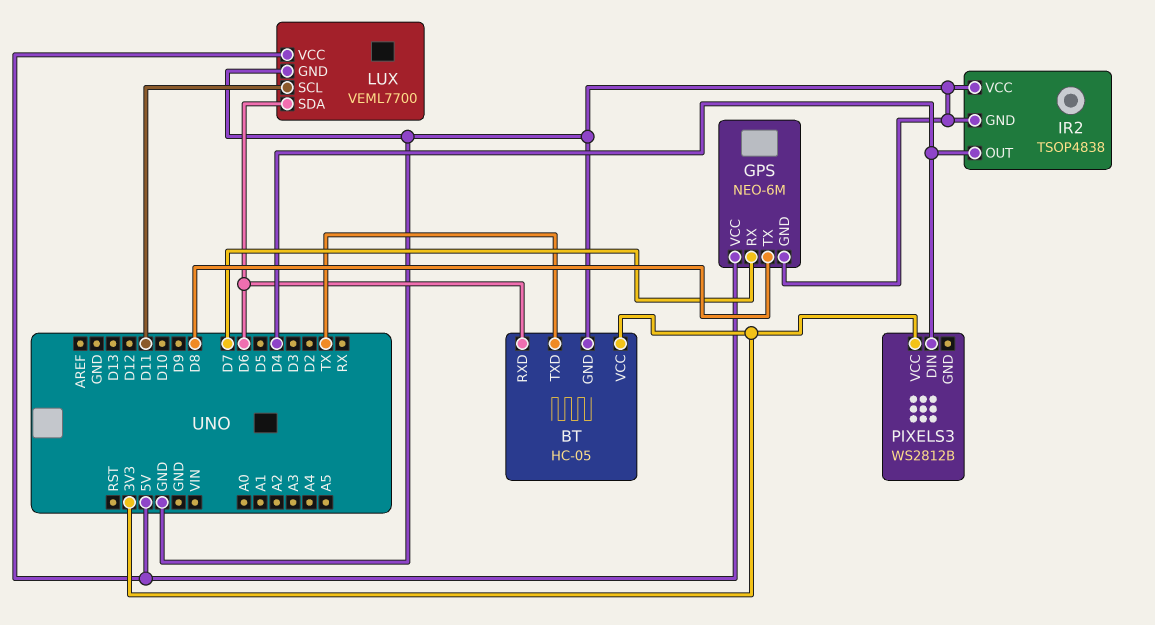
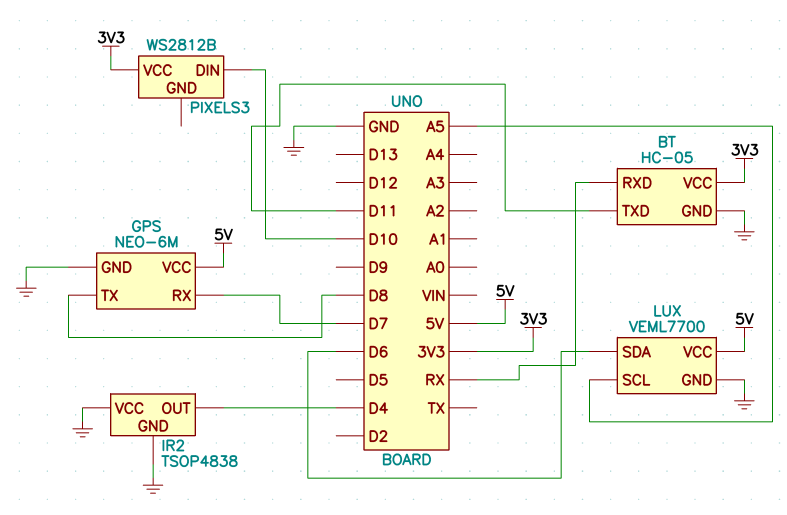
BT pin RXD: D6 -> RX
BT pin TXD: TX -> D11
LUX pin SCL: D11 -> A5
PIXELS3 pin DIN: D4 -> D10

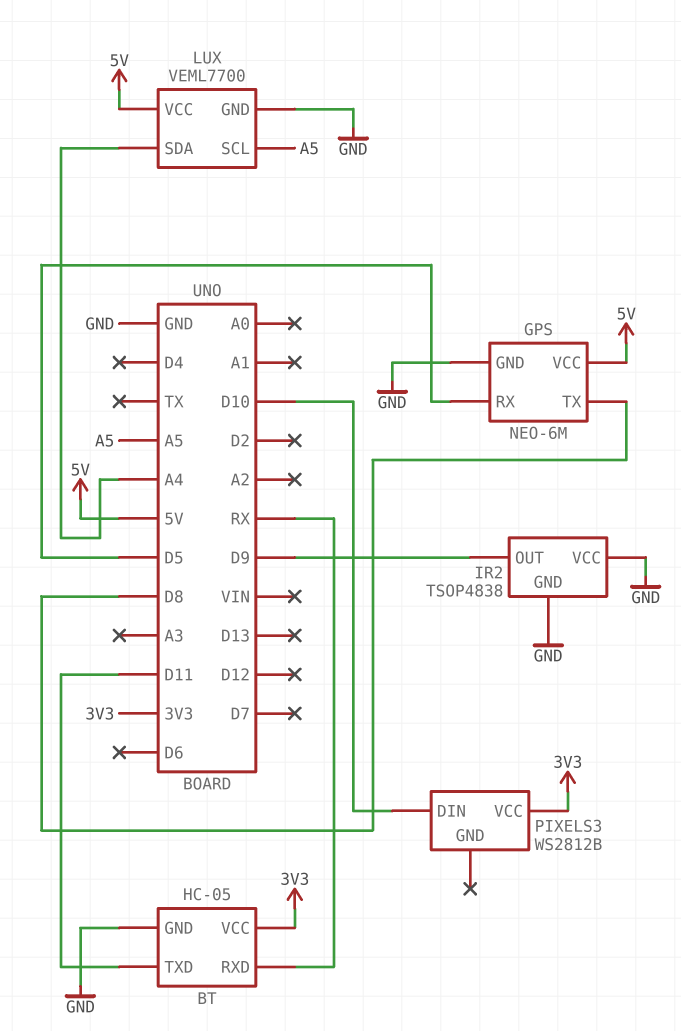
GPS pin RX: D7 -> D5
IR2 pin OUT: D4 -> D9
LUX pin SDA: D6 -> A4

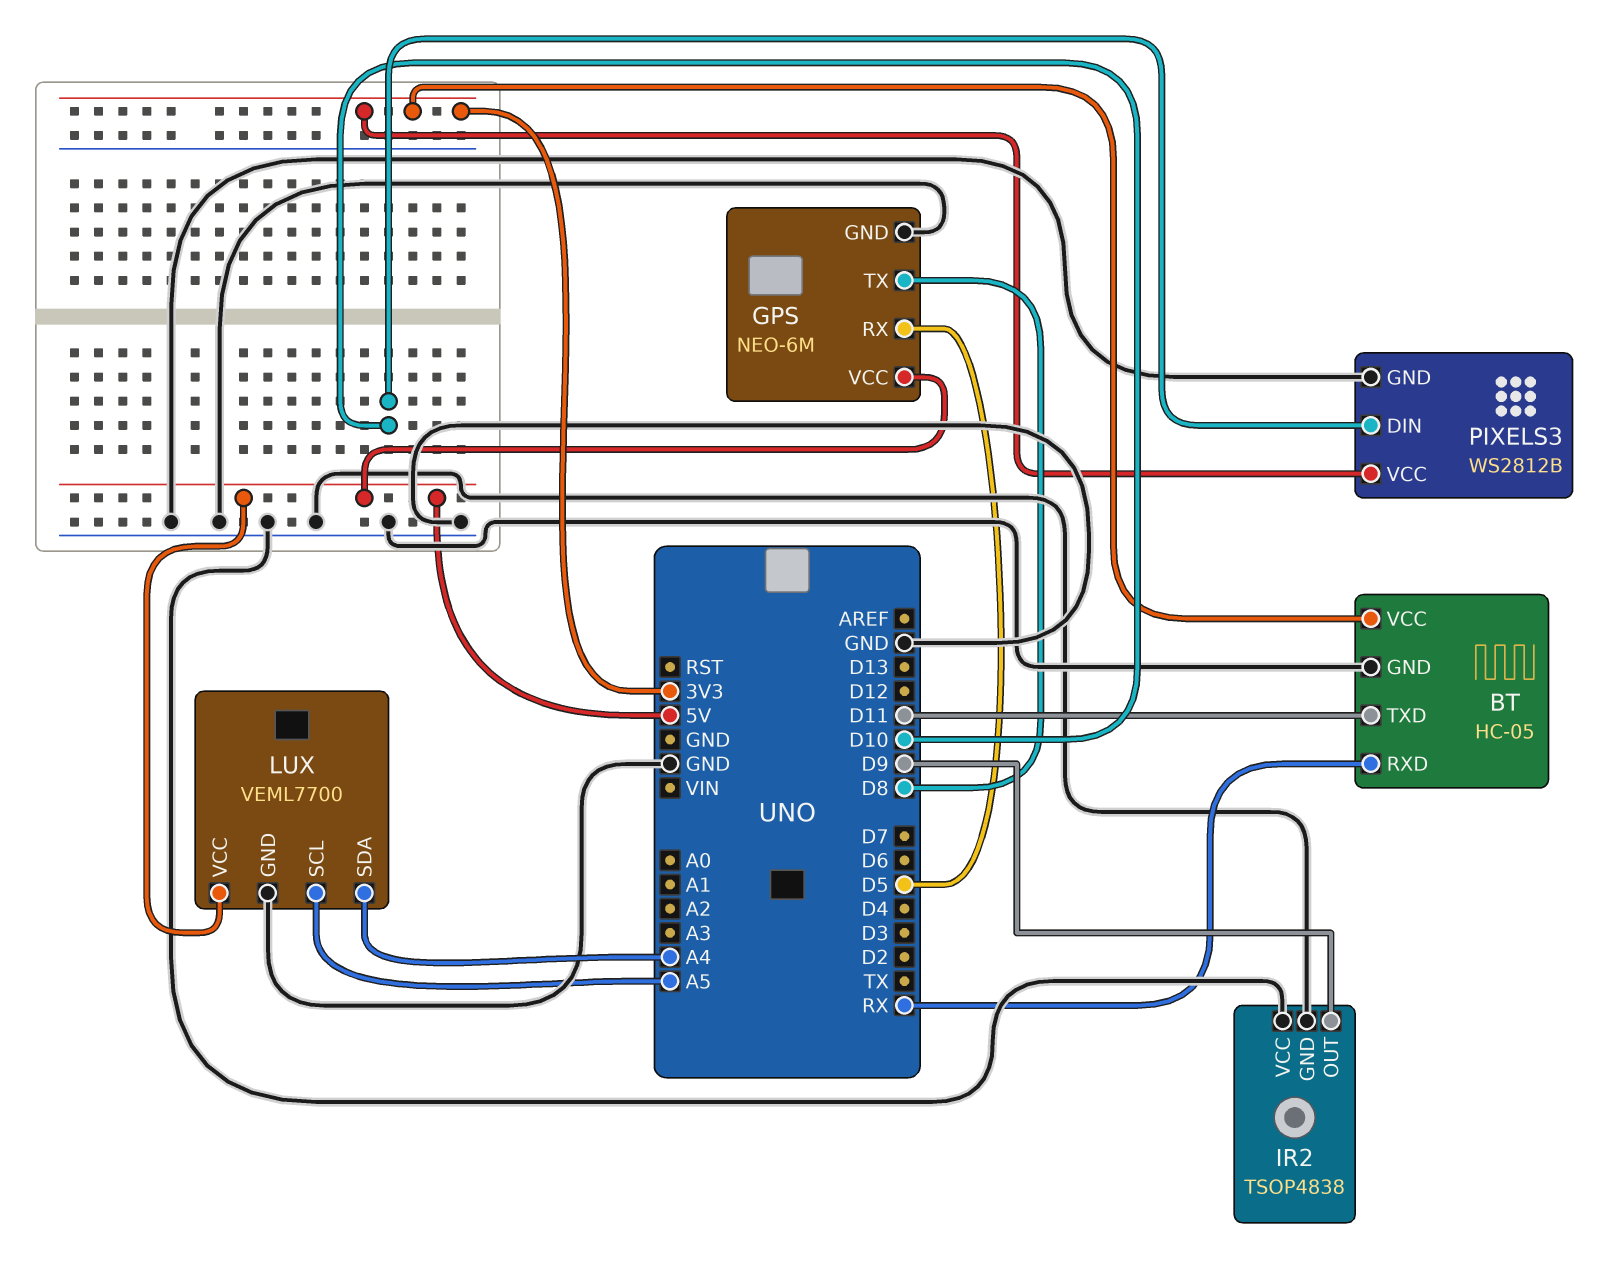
PIXELS3 pin GND: none -> GND

